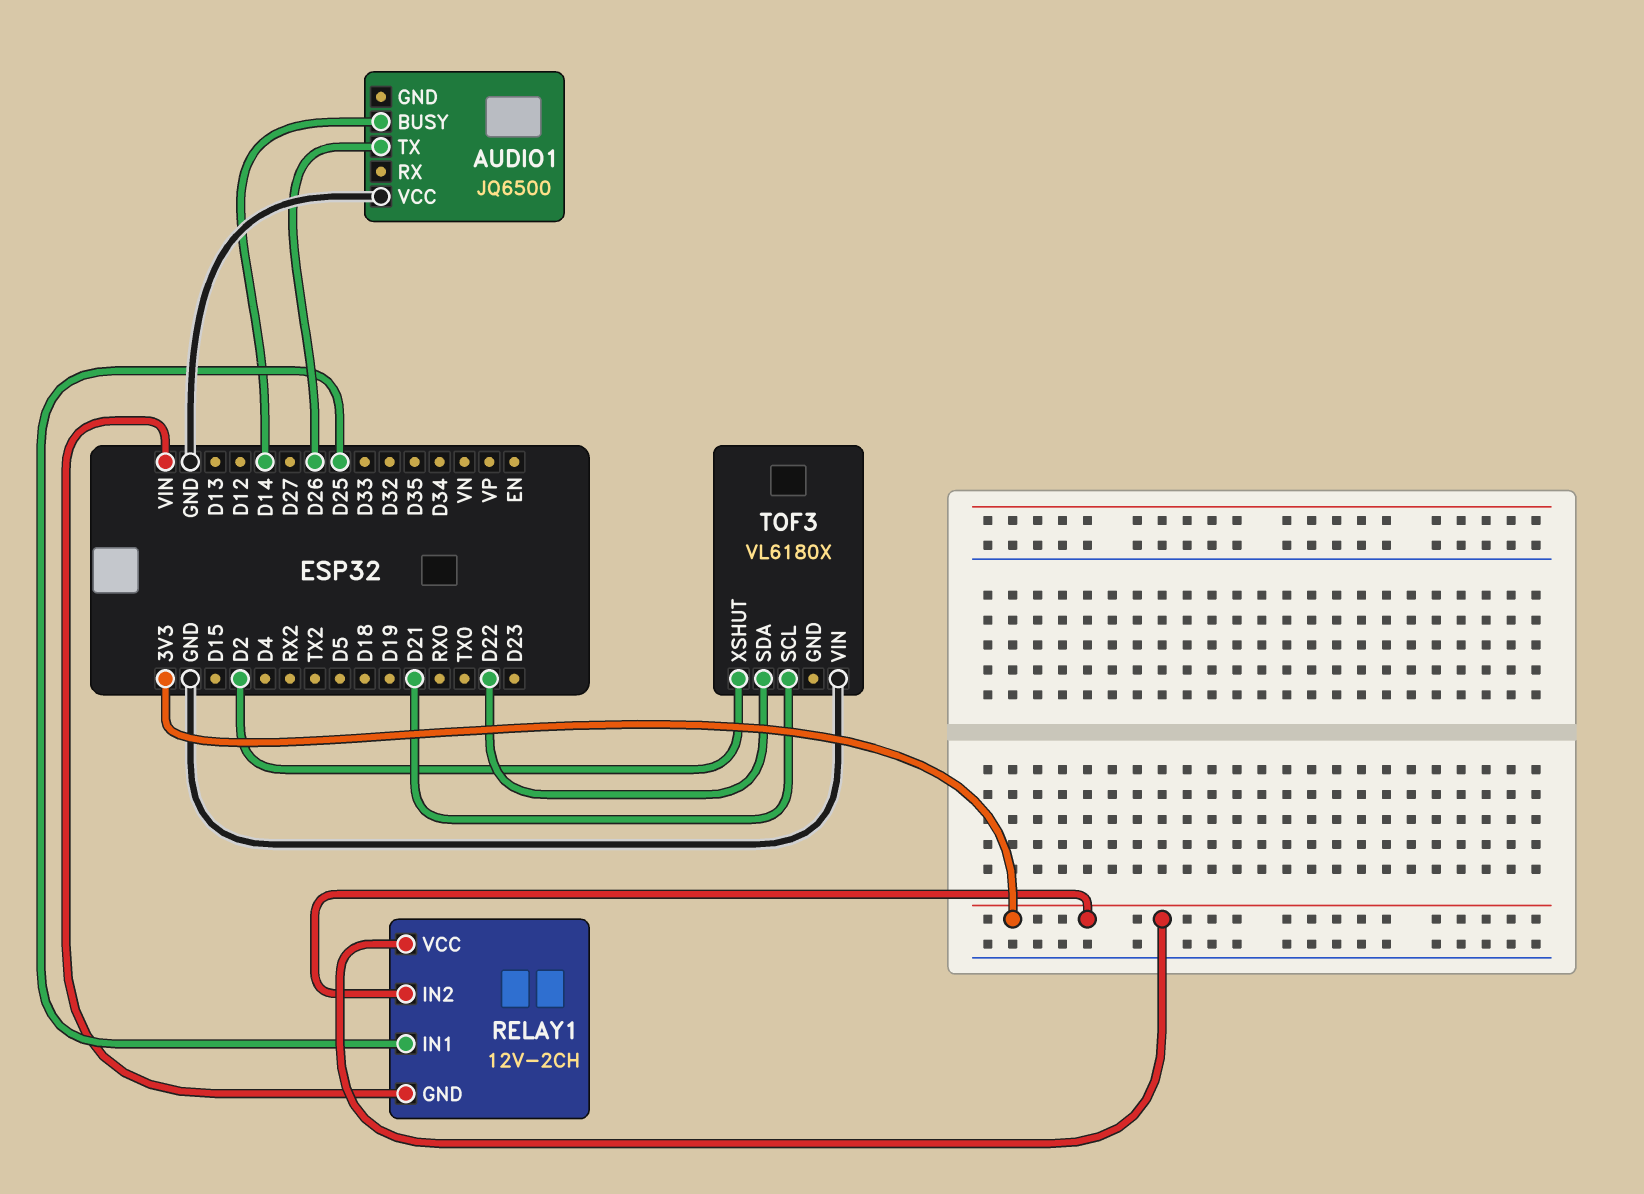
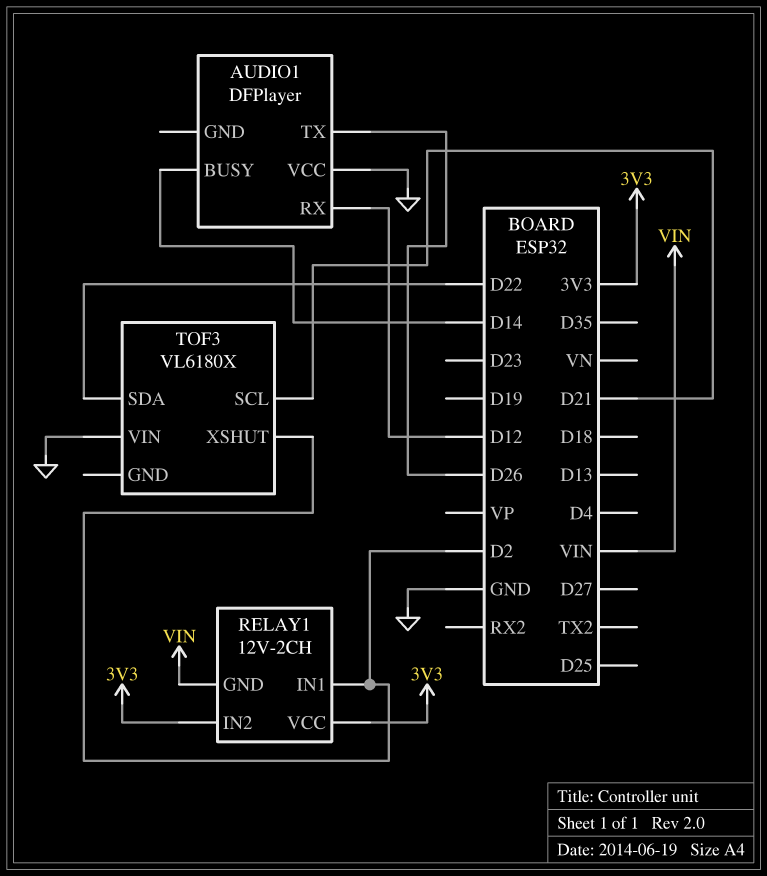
AUDIO1: JQ6500 -> DFPlayer
AUDIO1 pin RX: none -> D12
RELAY1 pin IN1: D25 -> D2

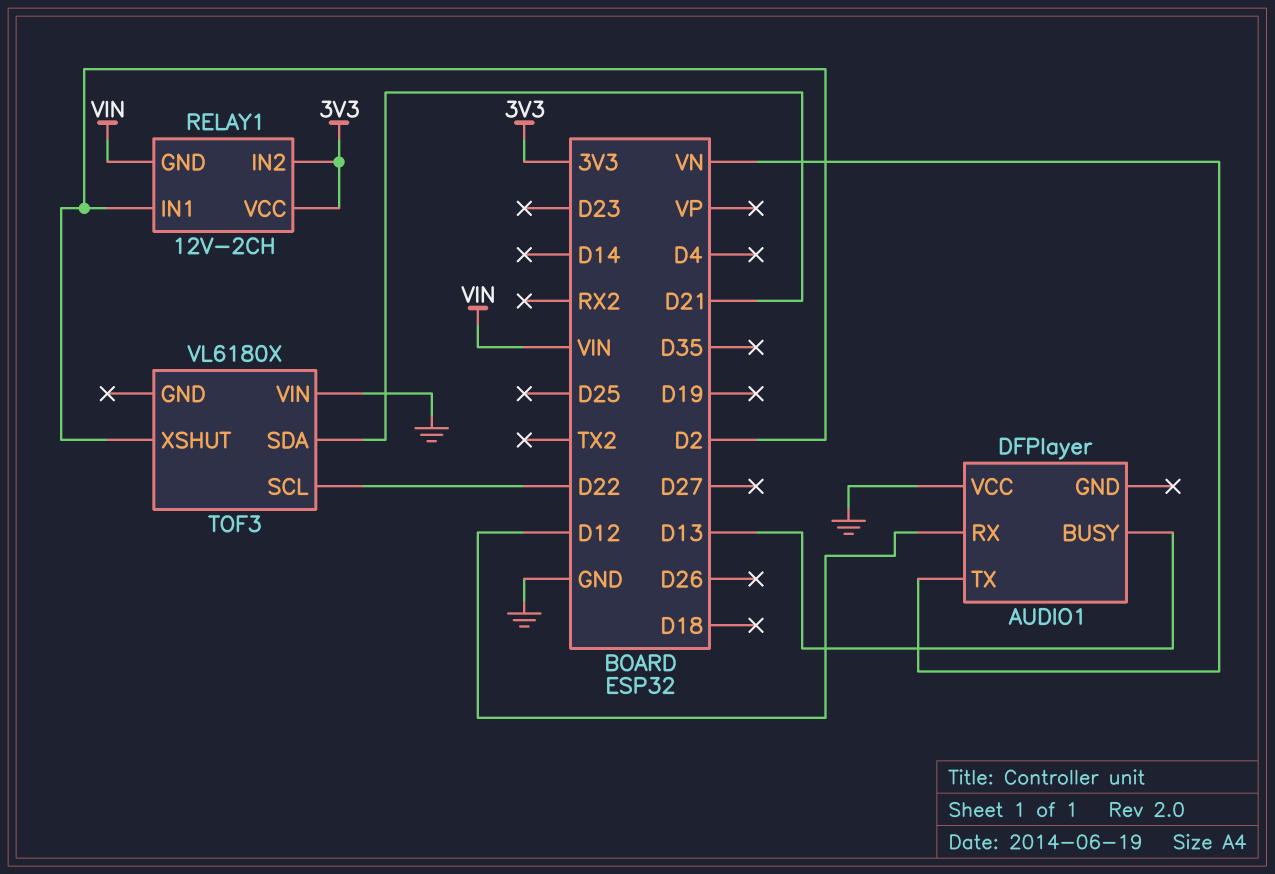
AUDIO1 pin BUSY: D14 -> D13
AUDIO1 pin TX: D26 -> VN
TOF3 pin SCL: D21 -> D22
TOF3 pin SDA: D22 -> D21

